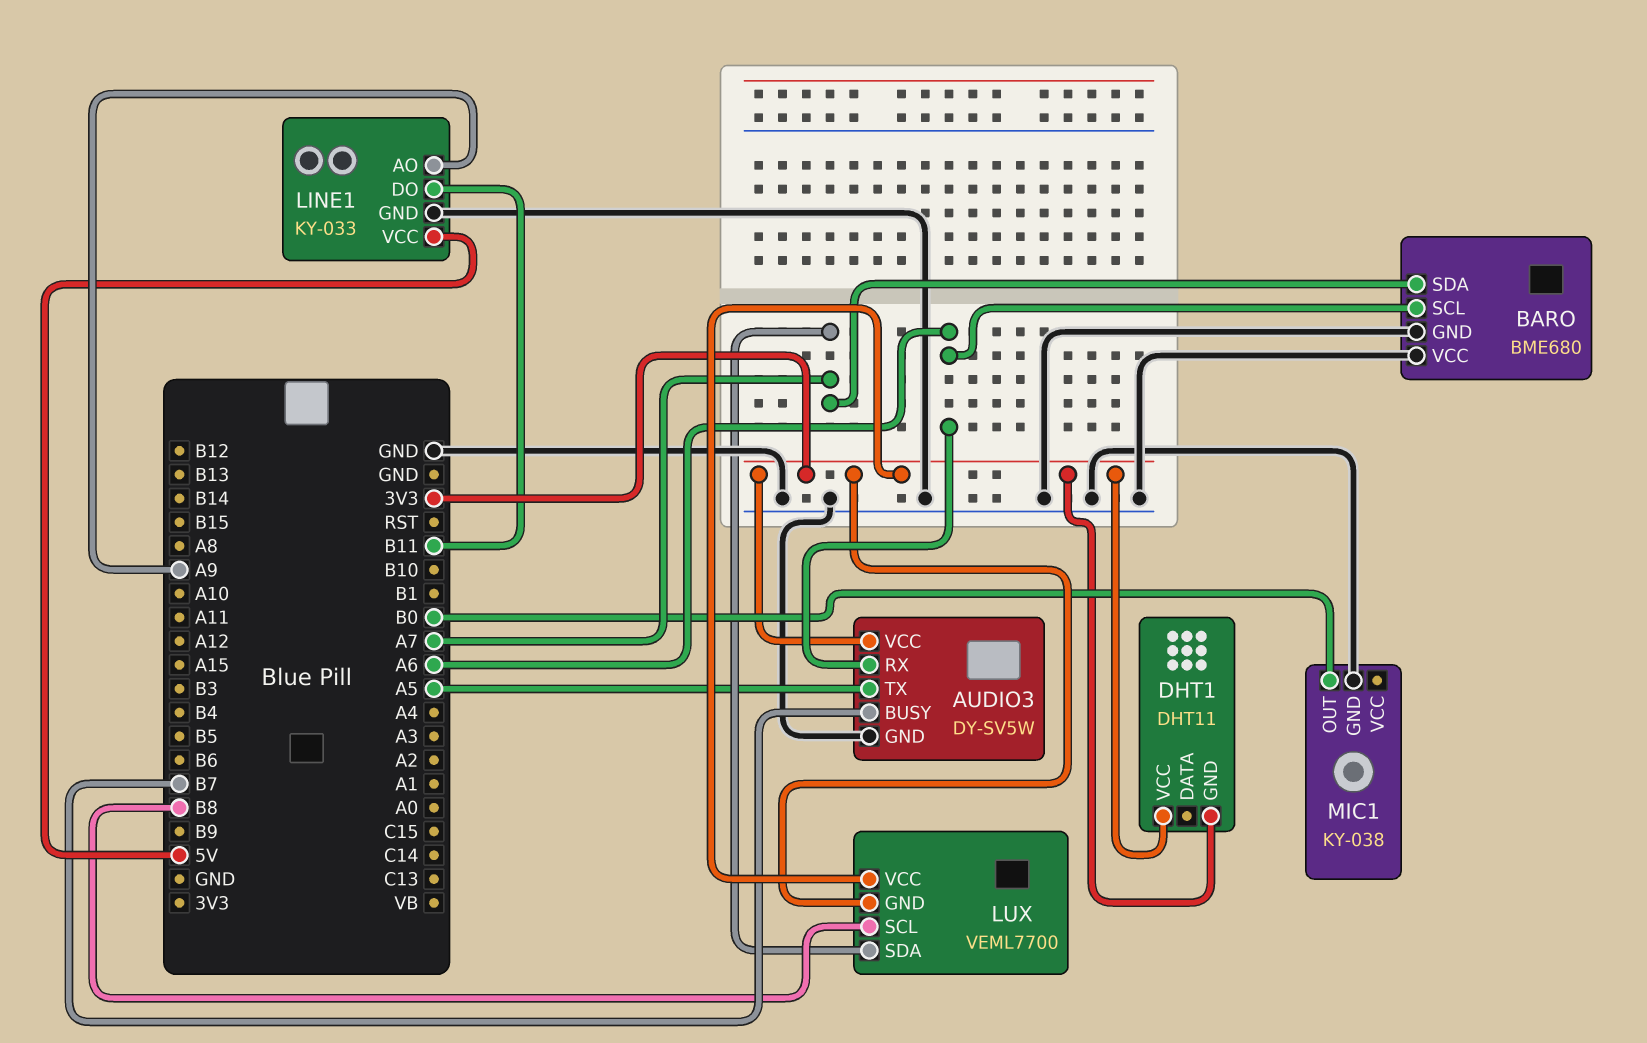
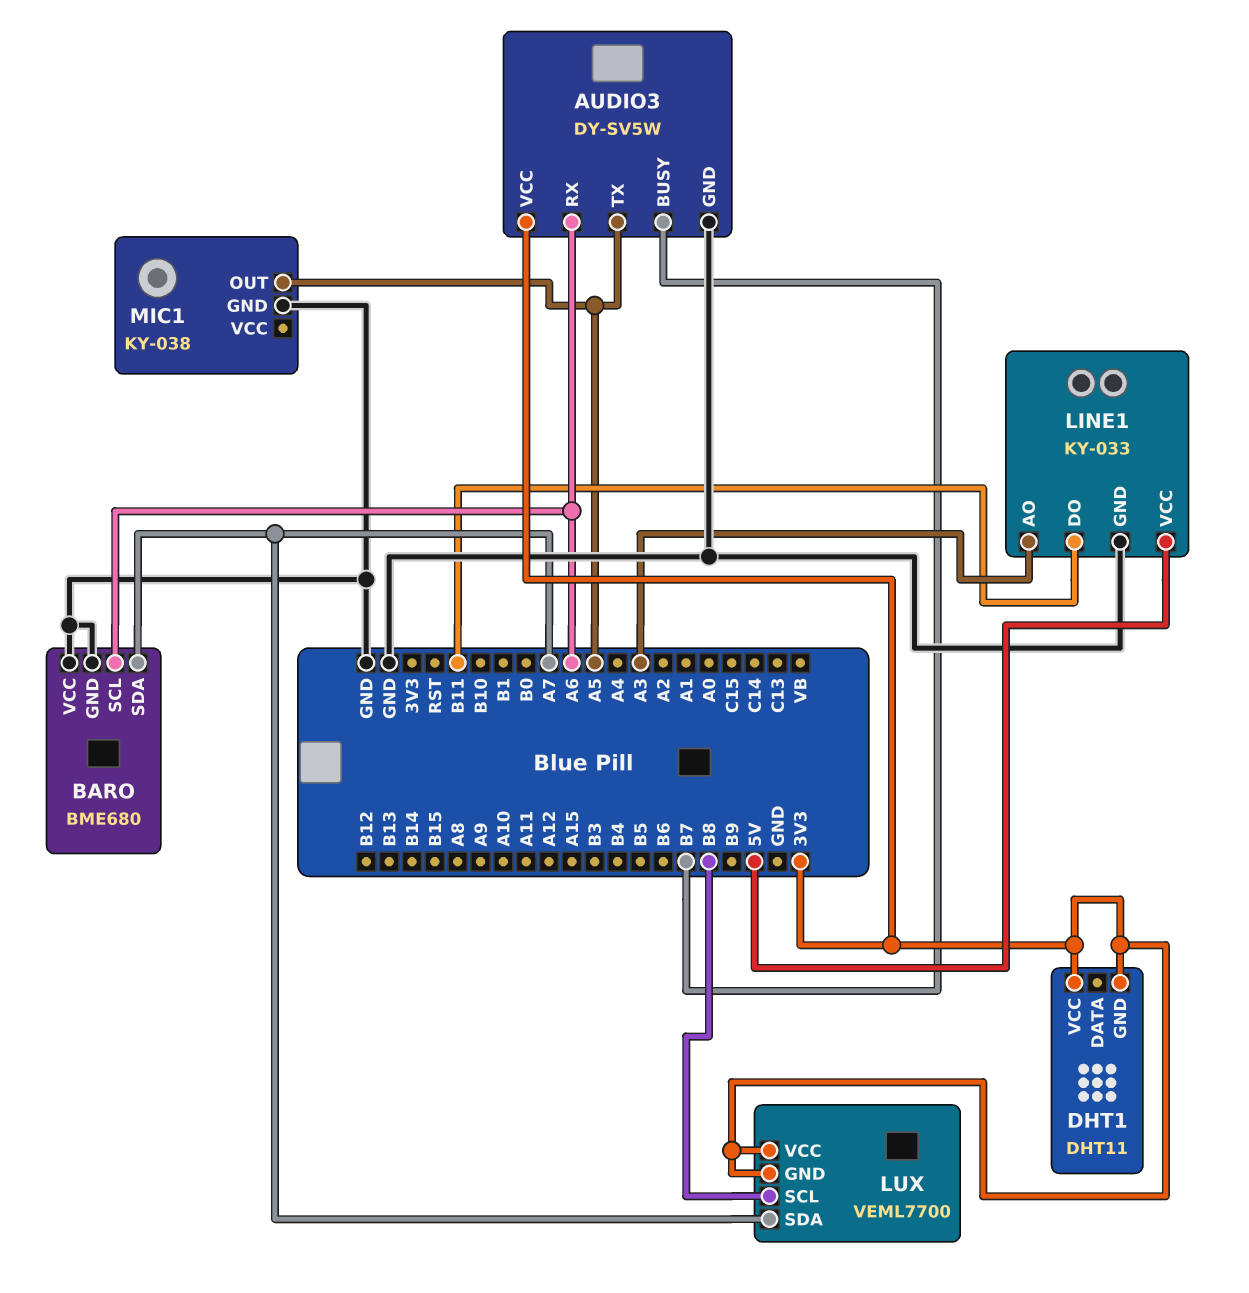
LINE1 pin AO: A9 -> A3
MIC1 pin OUT: B0 -> A5

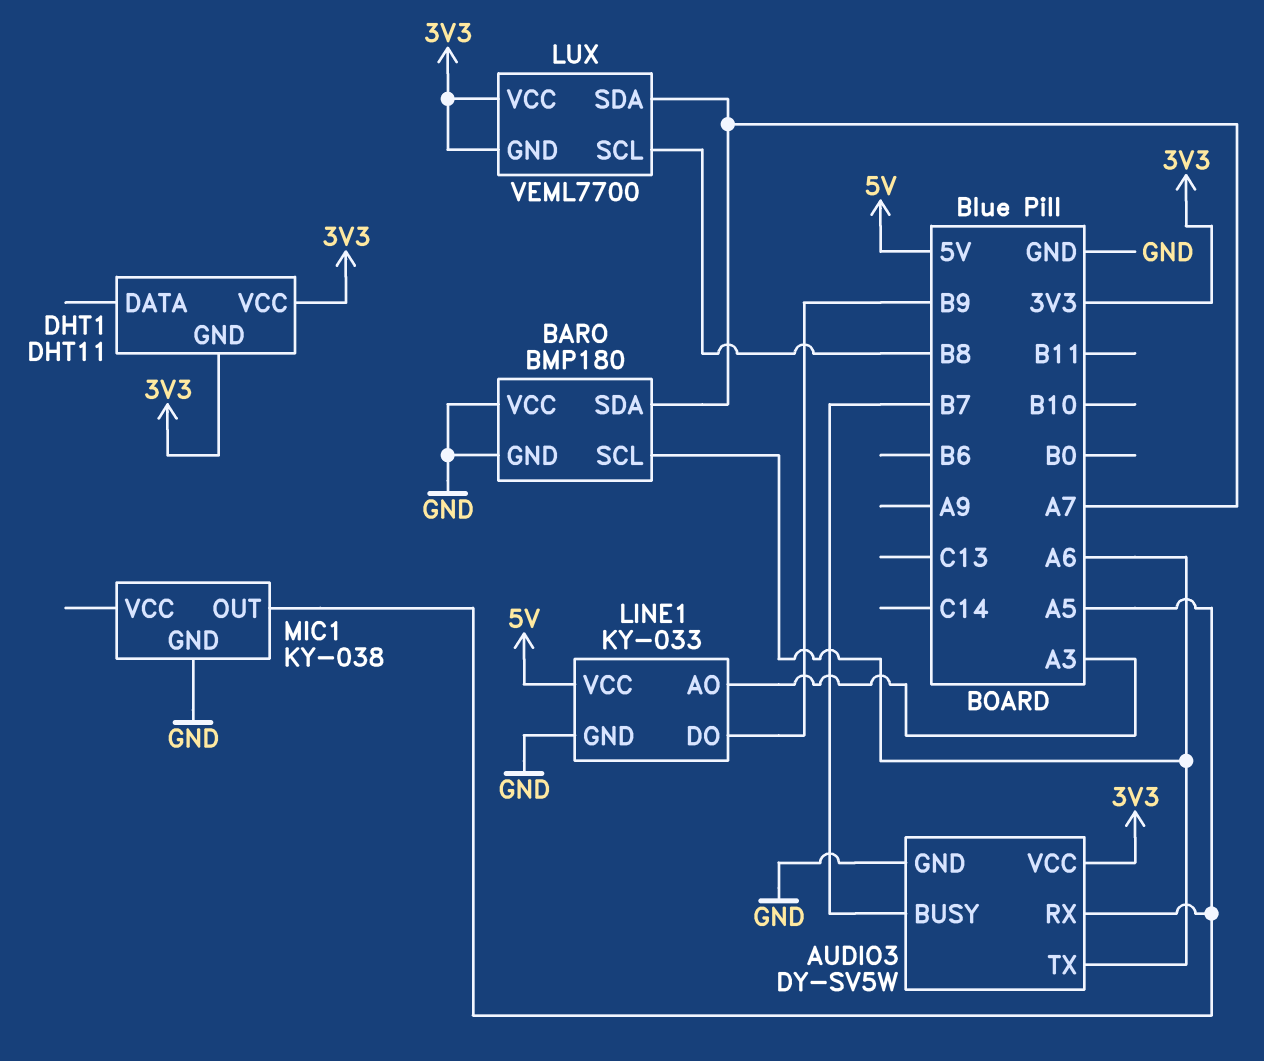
AUDIO3 pin RX: A6 -> A5
AUDIO3 pin TX: A5 -> A6
BARO: BME680 -> BMP180
LINE1 pin DO: B11 -> B9

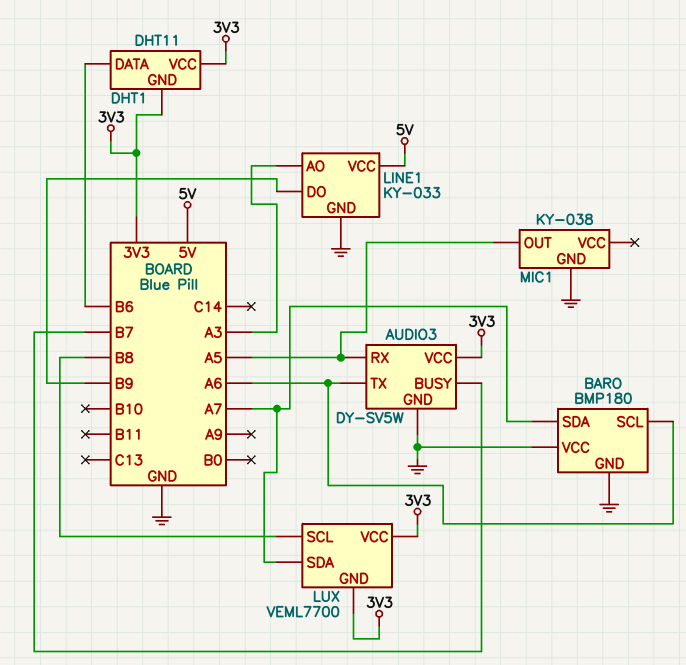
DHT1 pin DATA: none -> B6

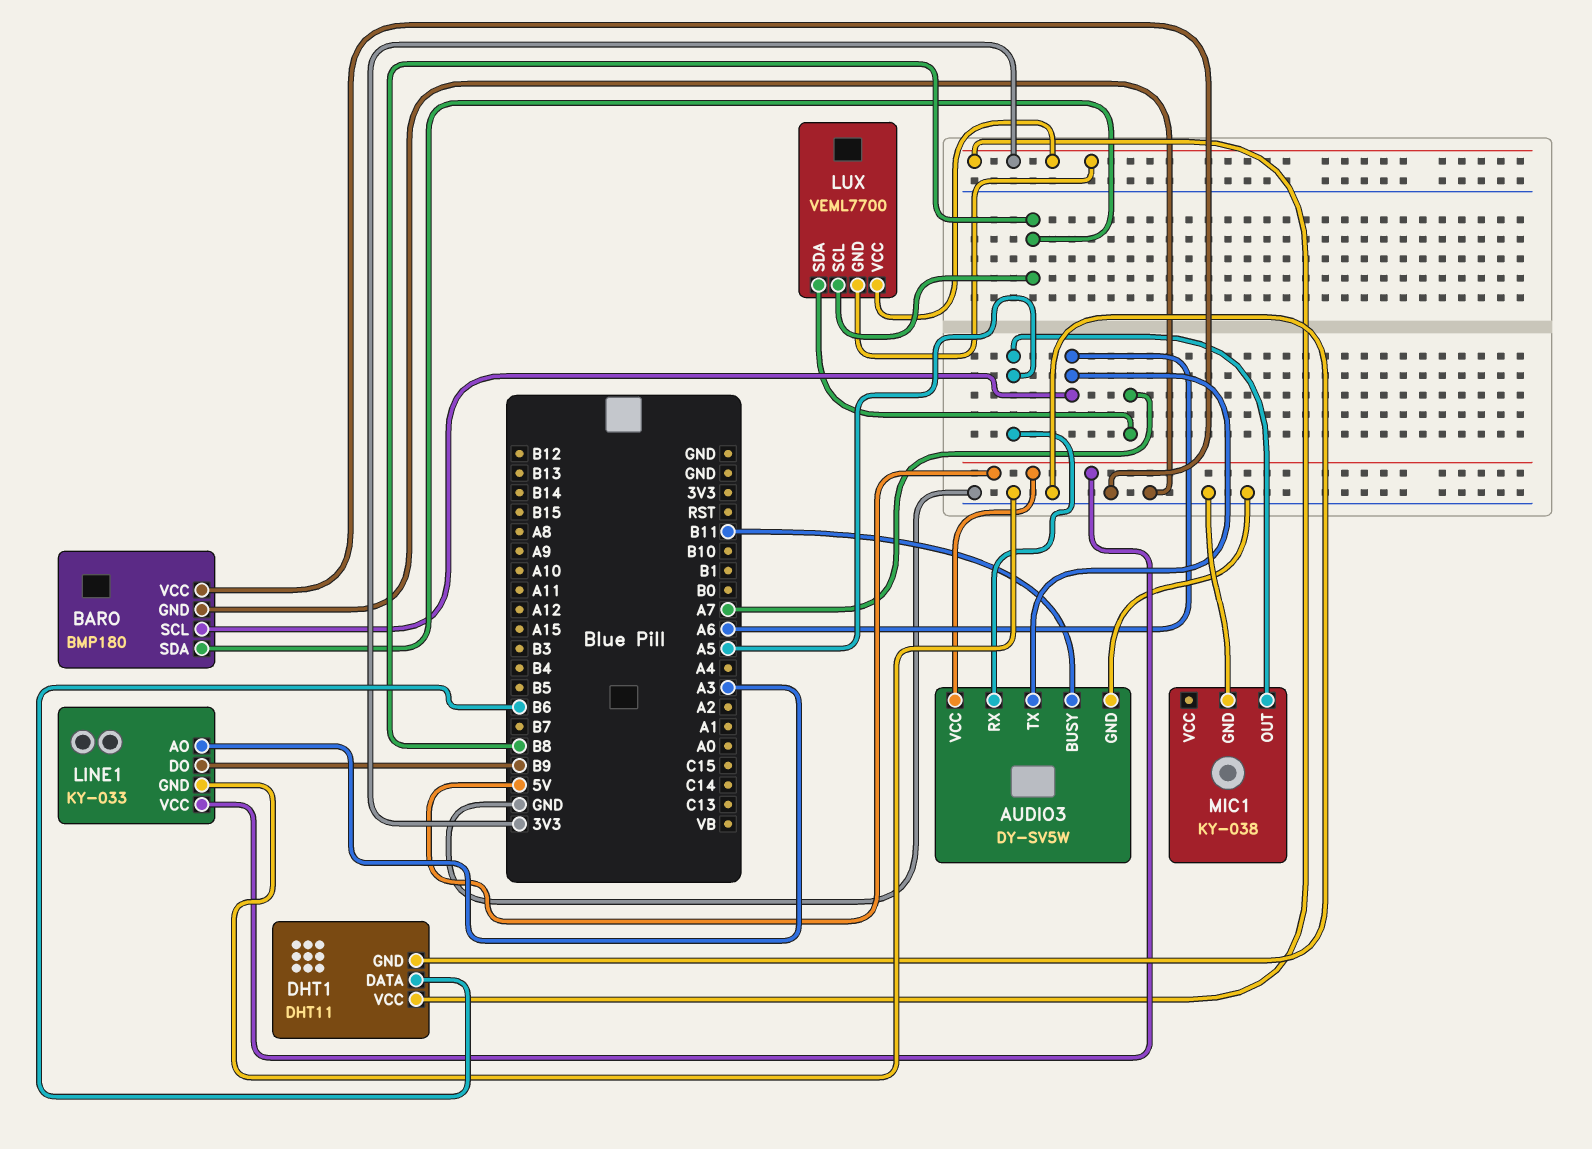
AUDIO3 pin BUSY: B7 -> B11
AUDIO3 pin VCC: 3V3 -> 5V
BARO pin SDA: A7 -> B8
DHT1 pin GND: 3V3 -> GND

